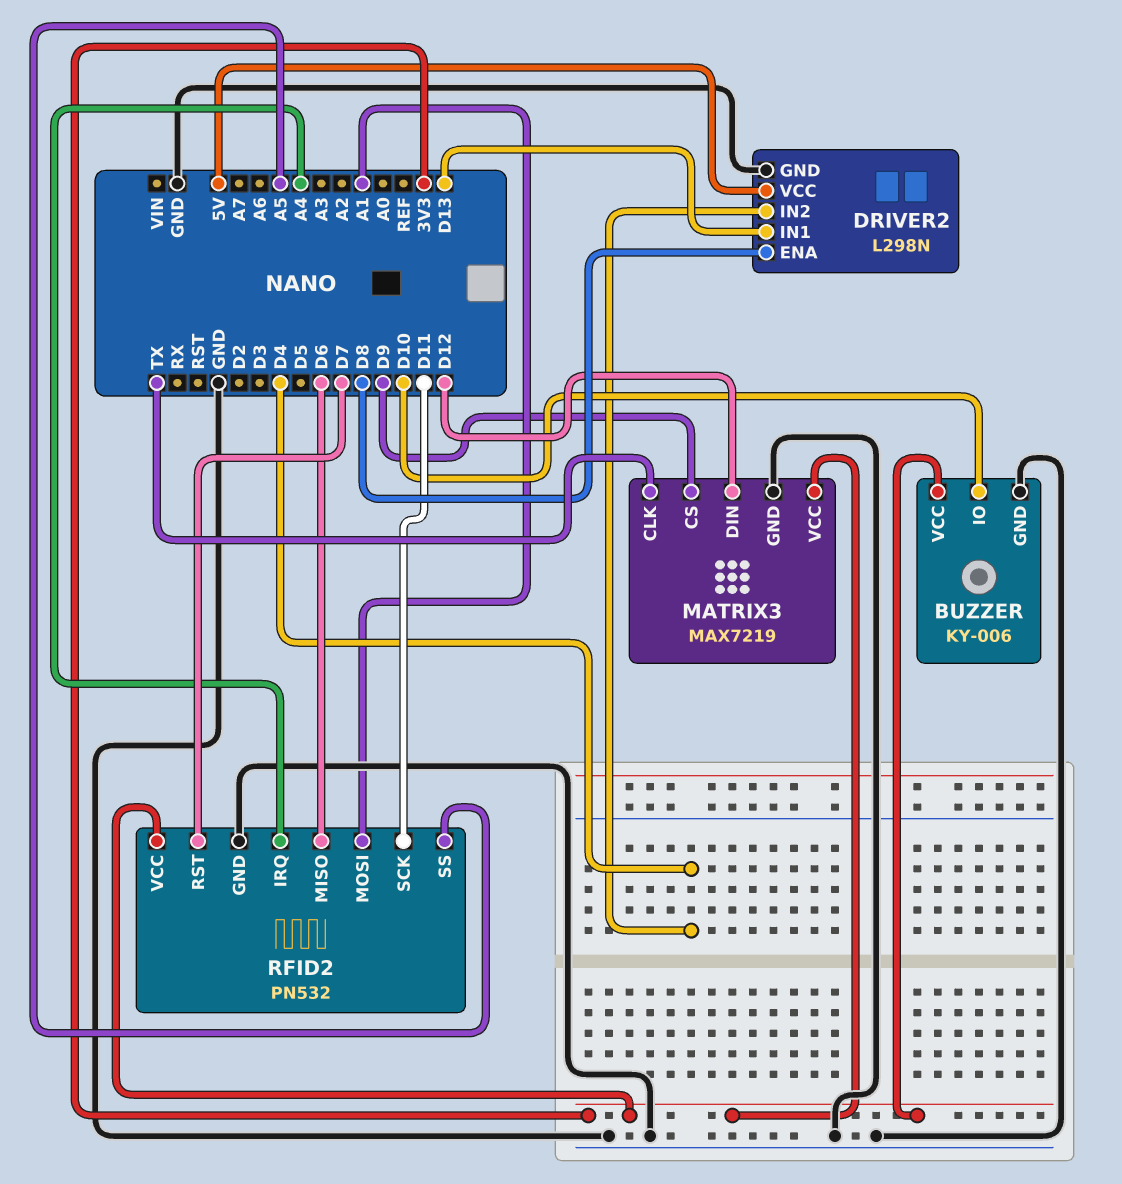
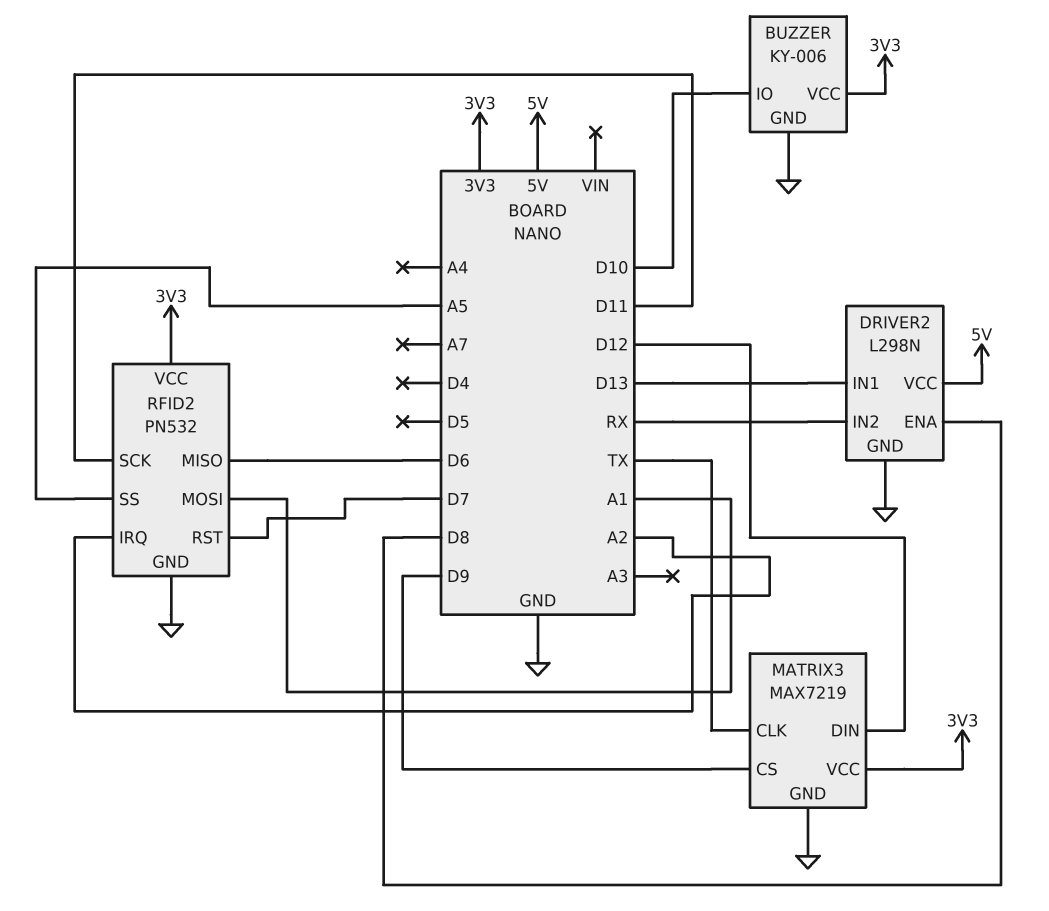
DRIVER2 pin IN2: D4 -> RX
RFID2 pin IRQ: A4 -> A2

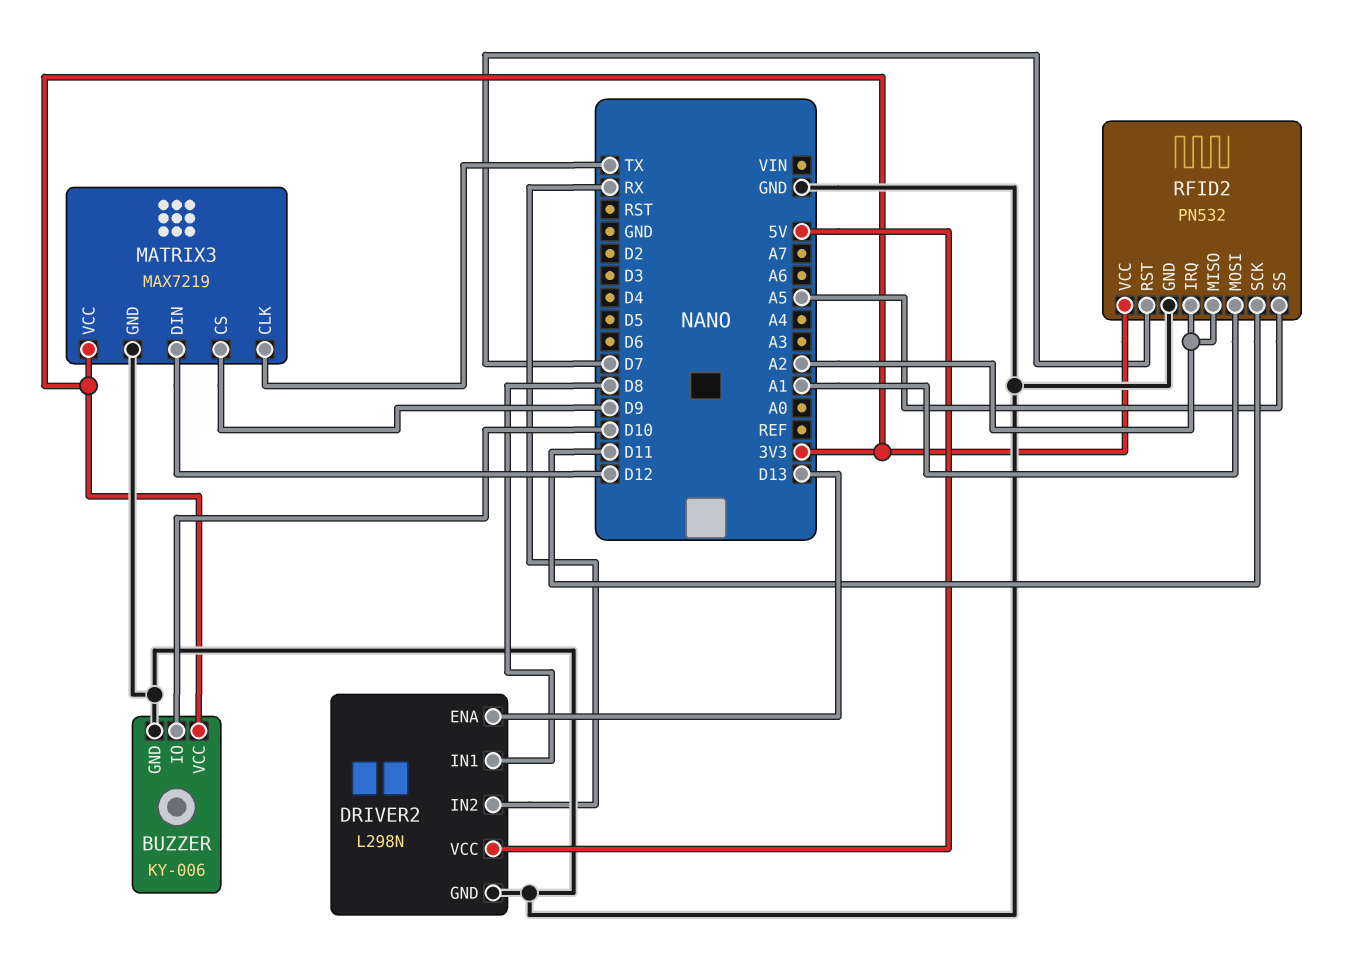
DRIVER2 pin ENA: D8 -> D13
DRIVER2 pin IN1: D13 -> D8
RFID2 pin MISO: D6 -> A2

